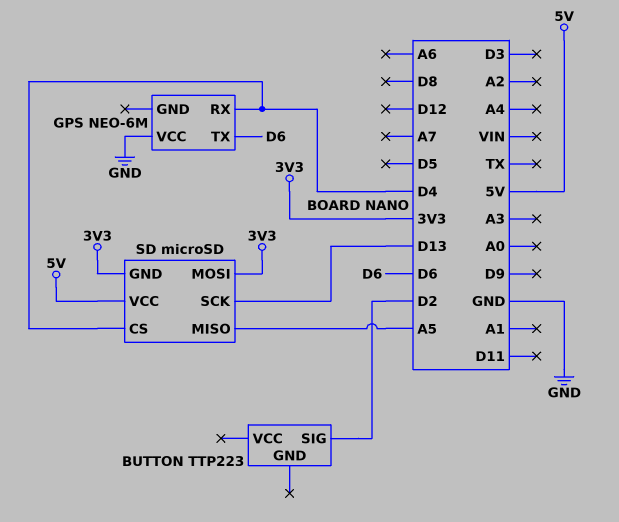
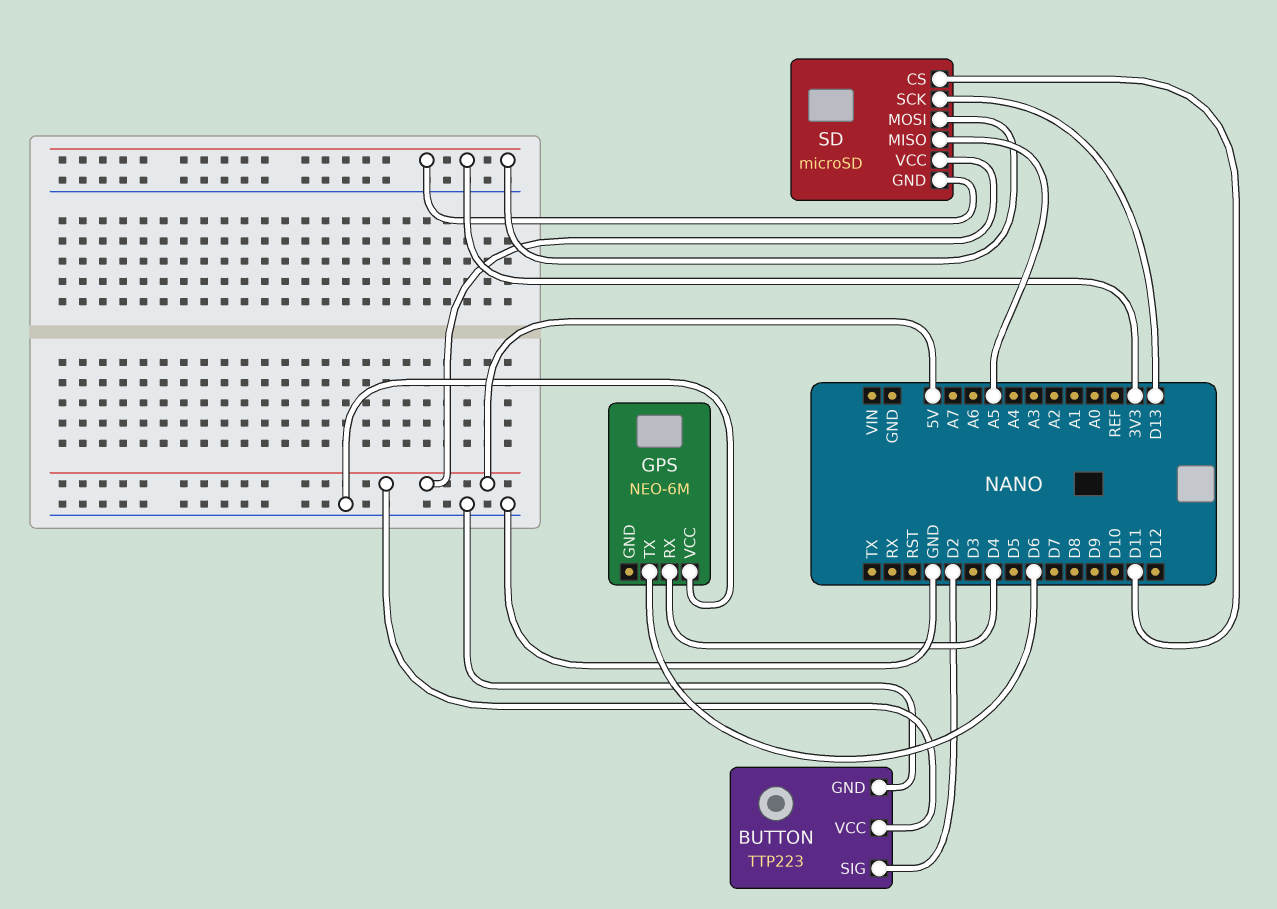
BUTTON pin GND: none -> GND
BUTTON pin VCC: none -> 5V
SD pin CS: D4 -> D11

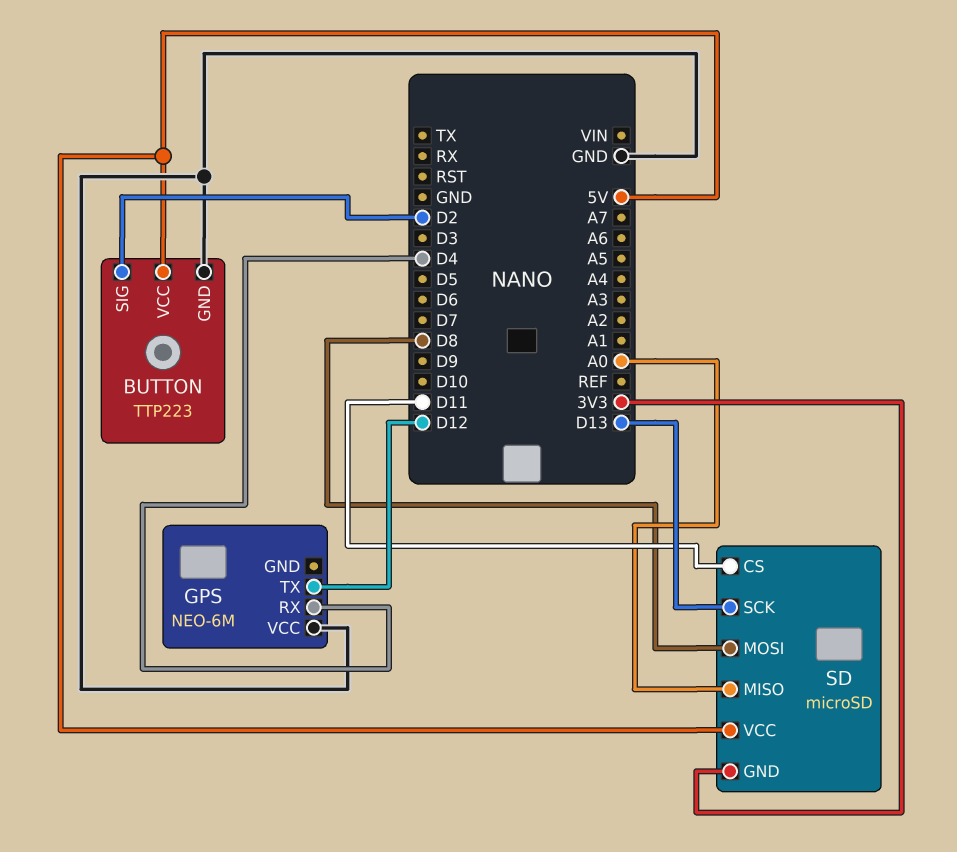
GPS pin TX: D6 -> D12
SD pin MISO: A5 -> A0
SD pin MOSI: 3V3 -> D8

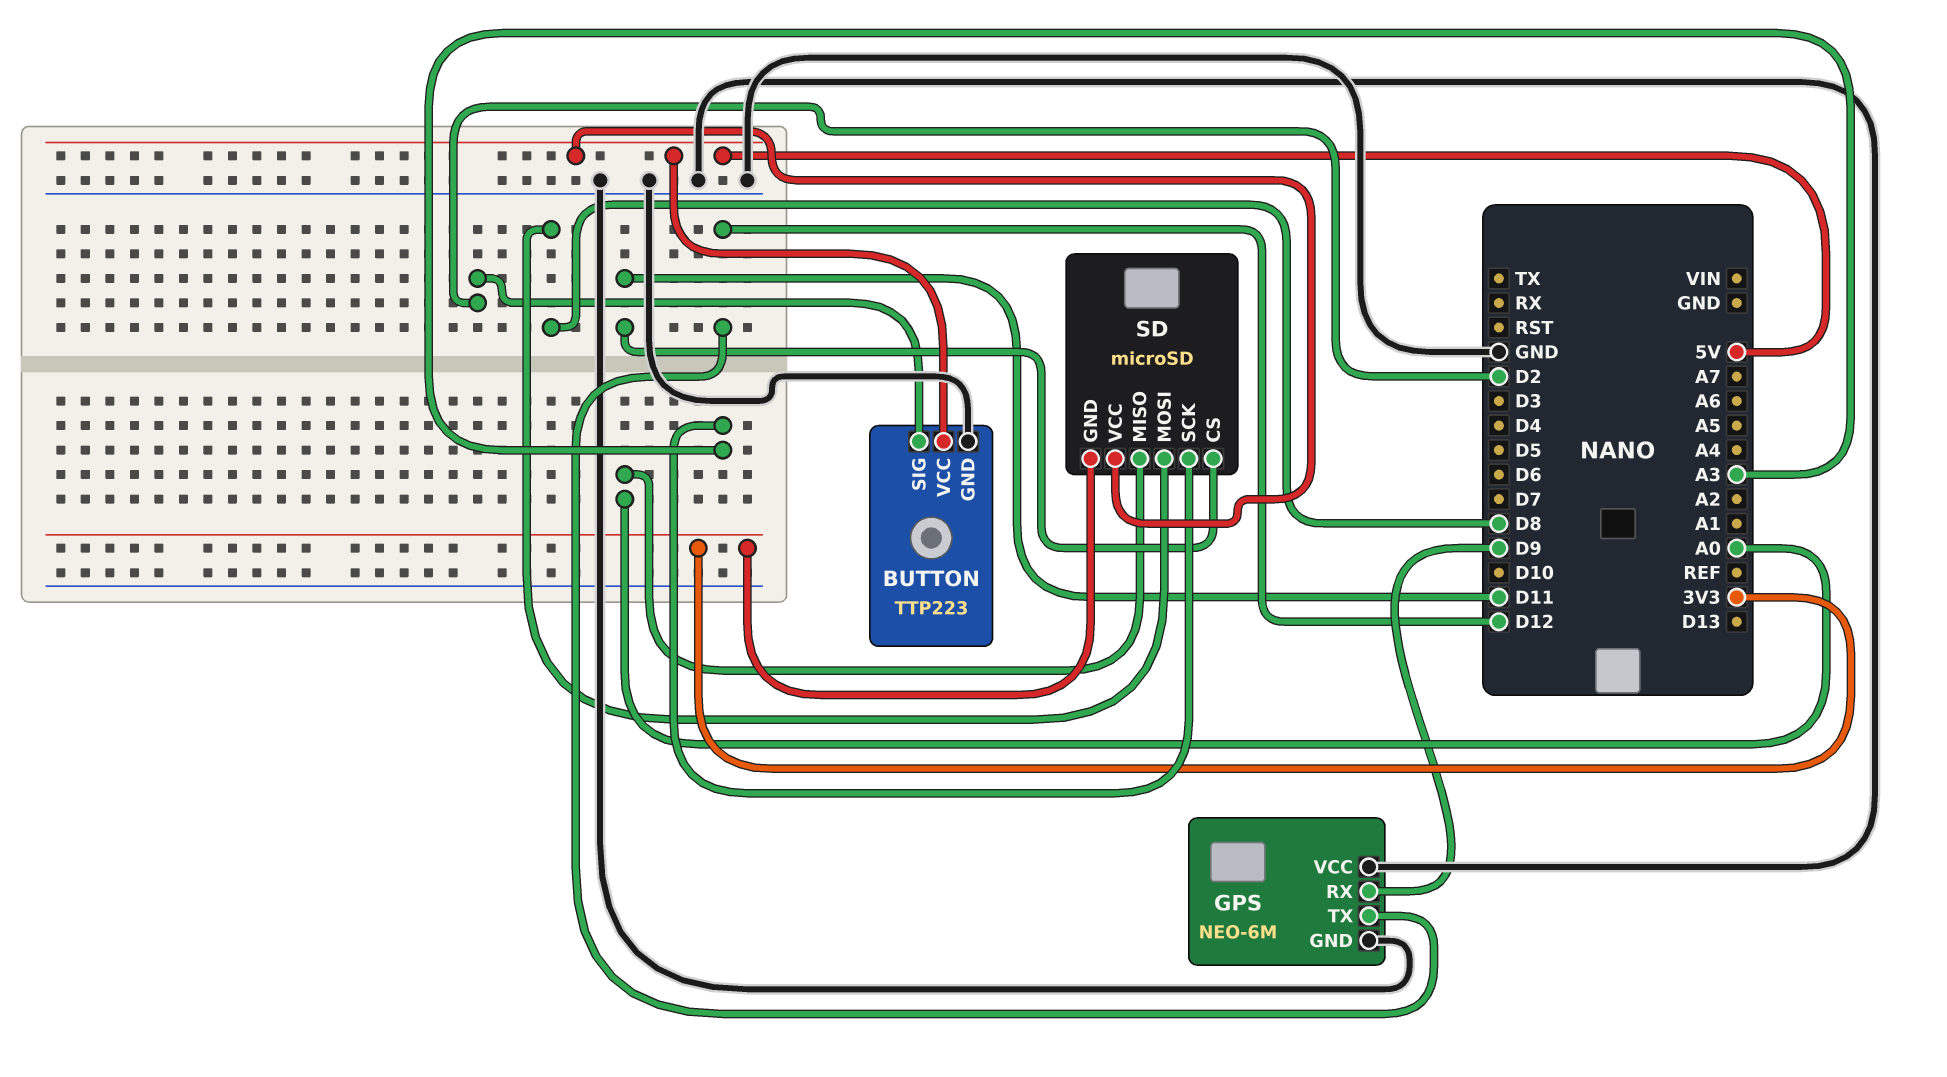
GPS pin GND: none -> GND
GPS pin RX: D4 -> D9
SD pin SCK: D13 -> A3

